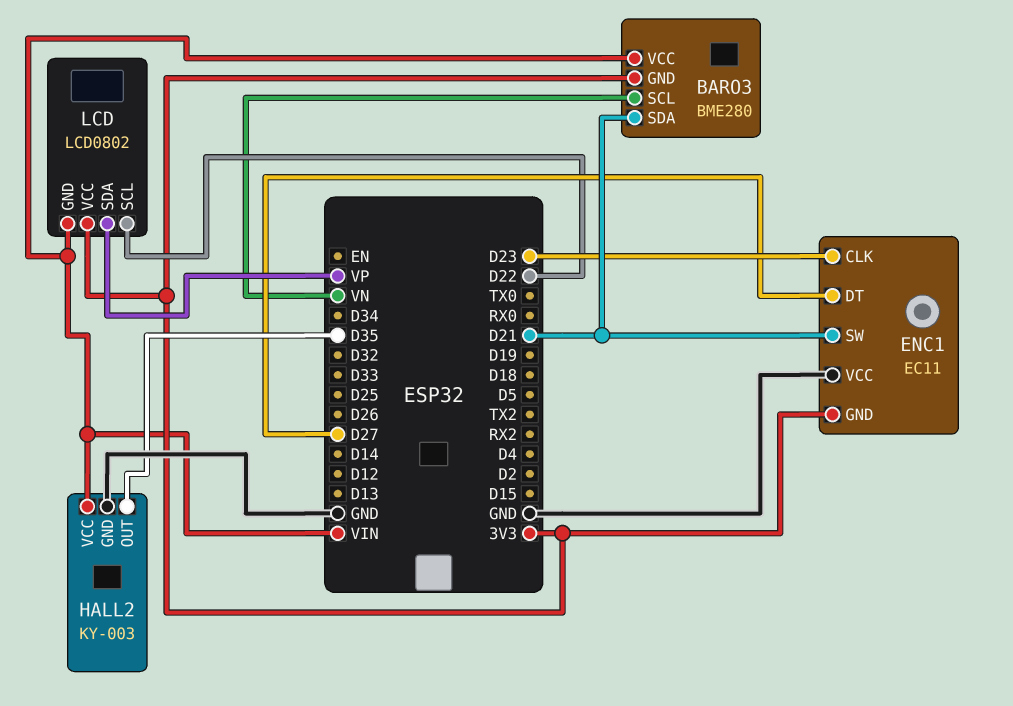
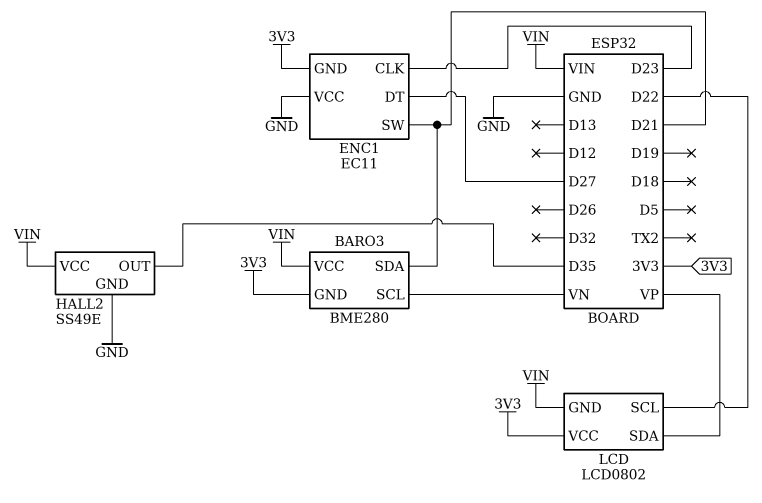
HALL2: KY-003 -> SS49E

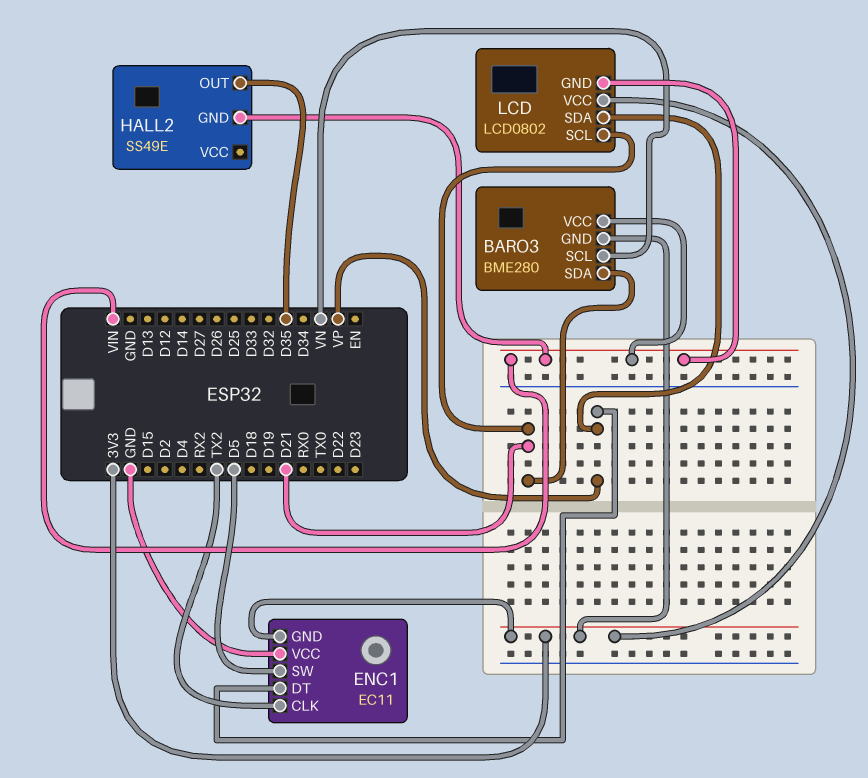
ENC1 pin CLK: D23 -> TX2
ENC1 pin DT: D27 -> VP
ENC1 pin SW: D21 -> D5
HALL2 pin GND: GND -> VIN
HALL2 pin VCC: VIN -> none
LCD pin SCL: D22 -> D21

